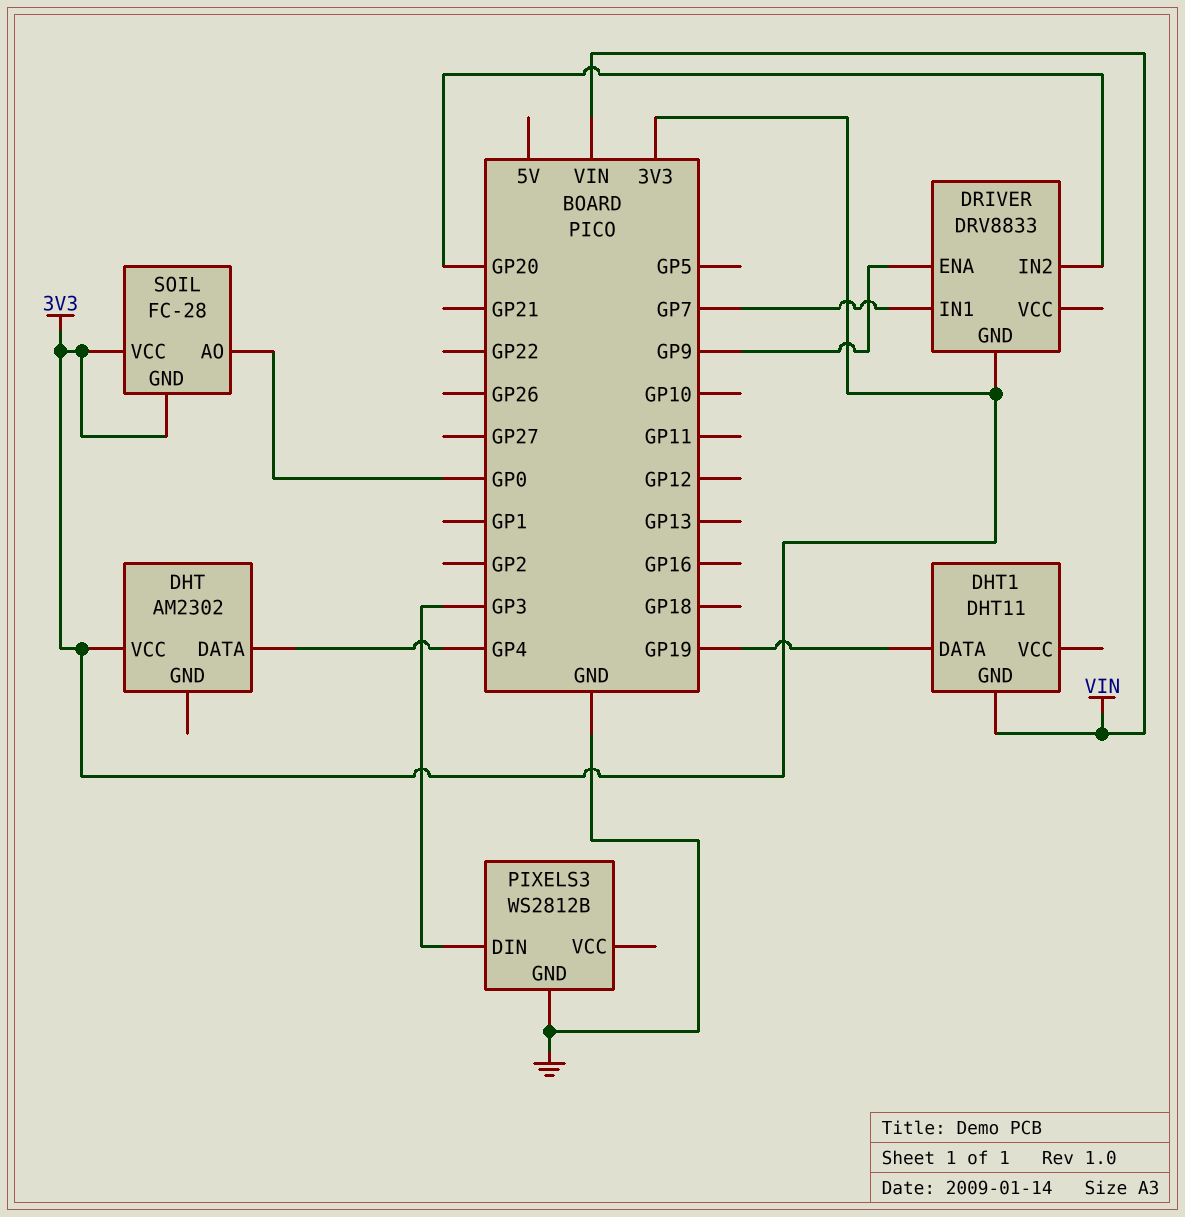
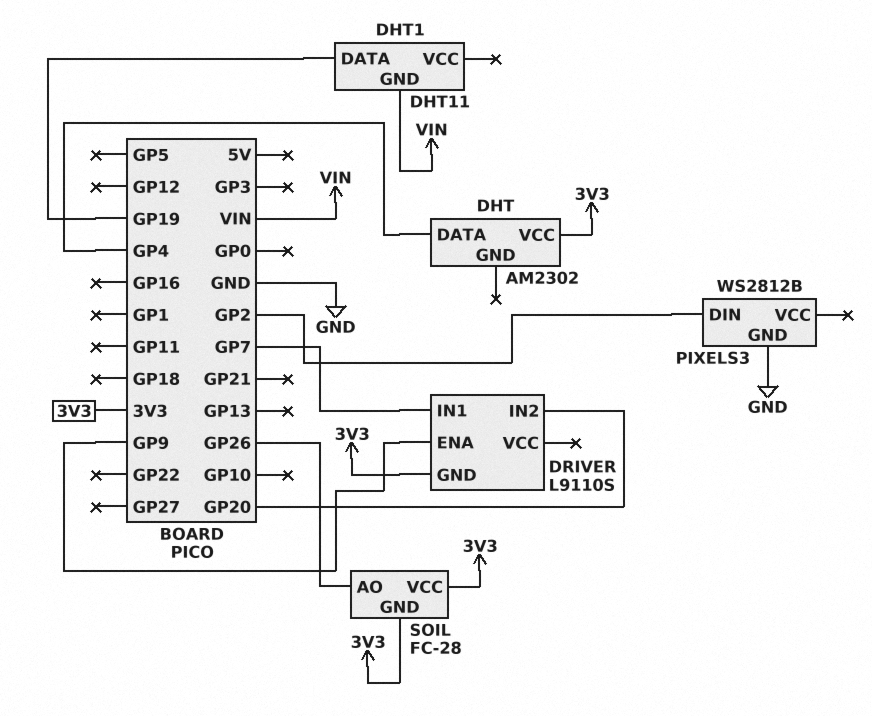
DRIVER: DRV8833 -> L9110S
PIXELS3 pin DIN: GP3 -> GP2
SOIL pin AO: GP0 -> GP26

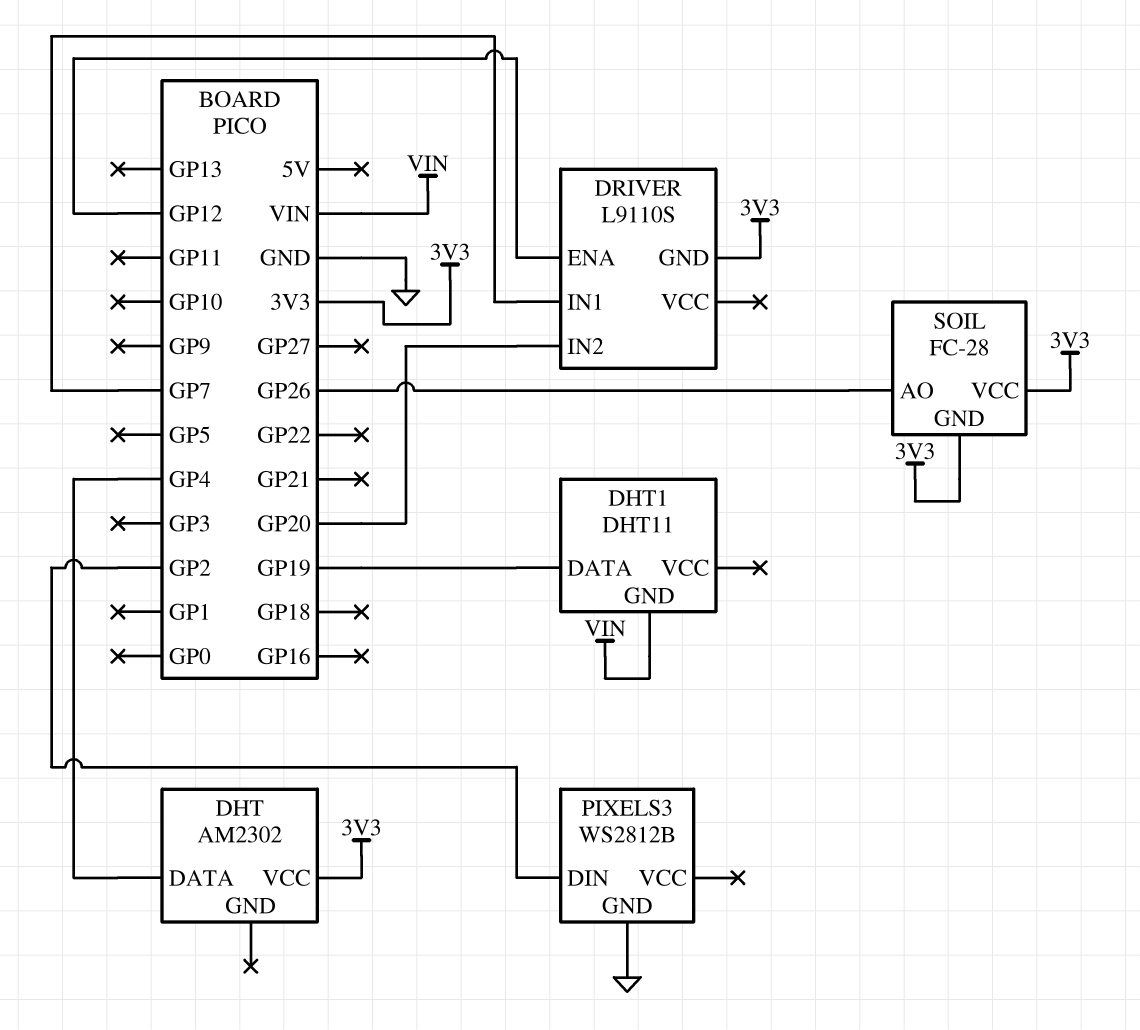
DRIVER pin ENA: GP9 -> GP12

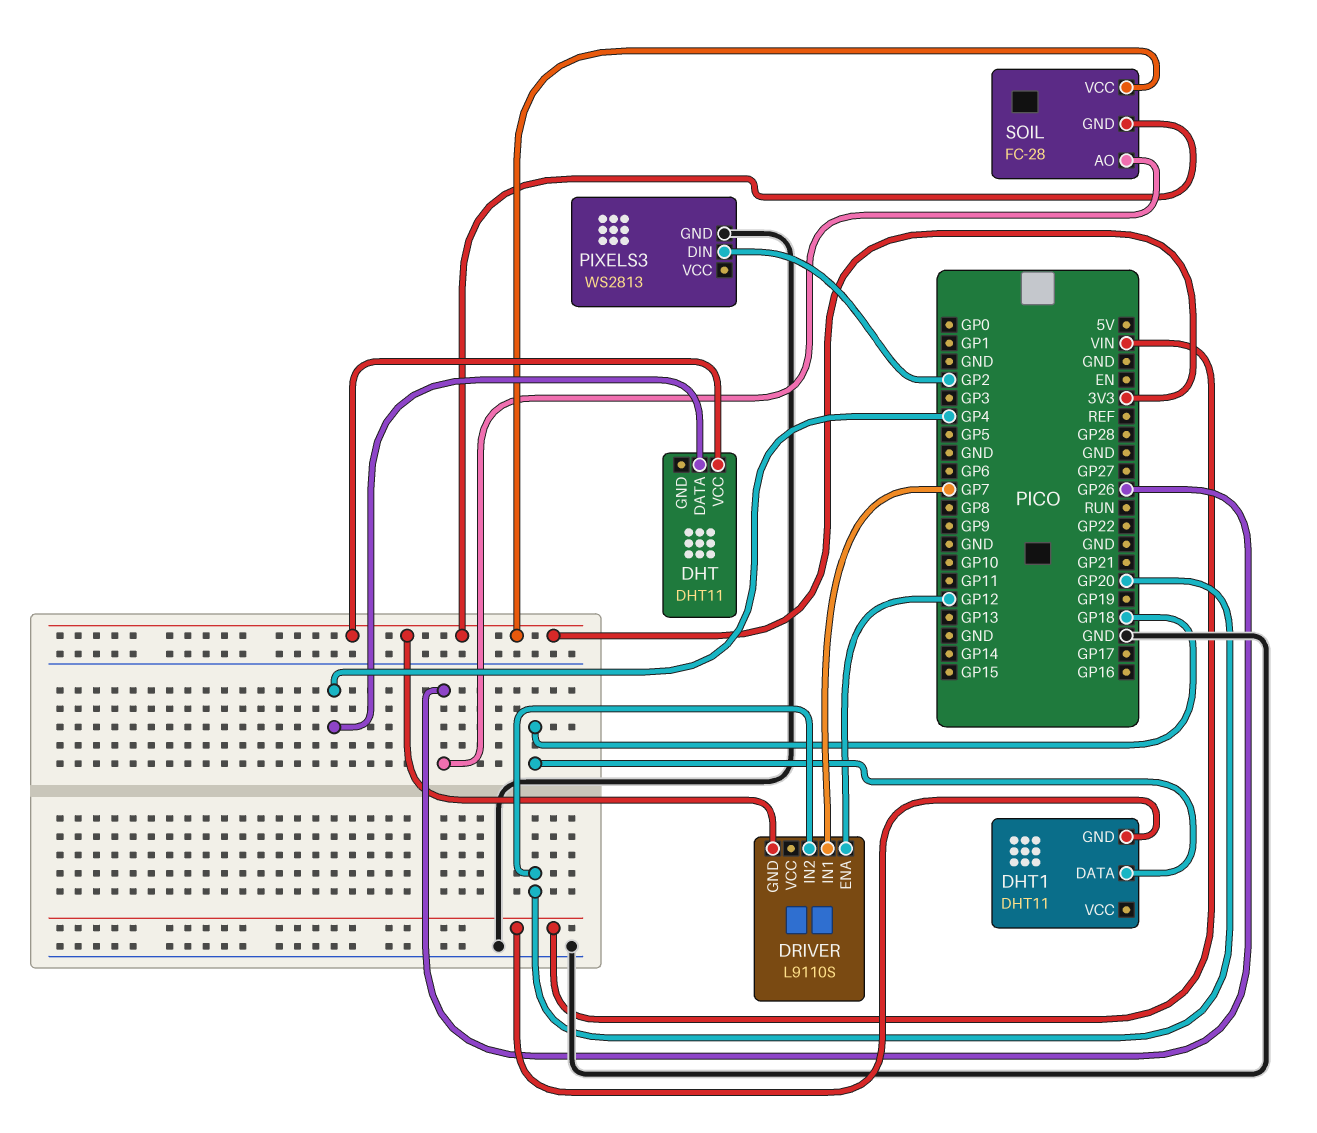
DHT: AM2302 -> DHT11
DHT1 pin DATA: GP19 -> GP18
PIXELS3: WS2812B -> WS2813

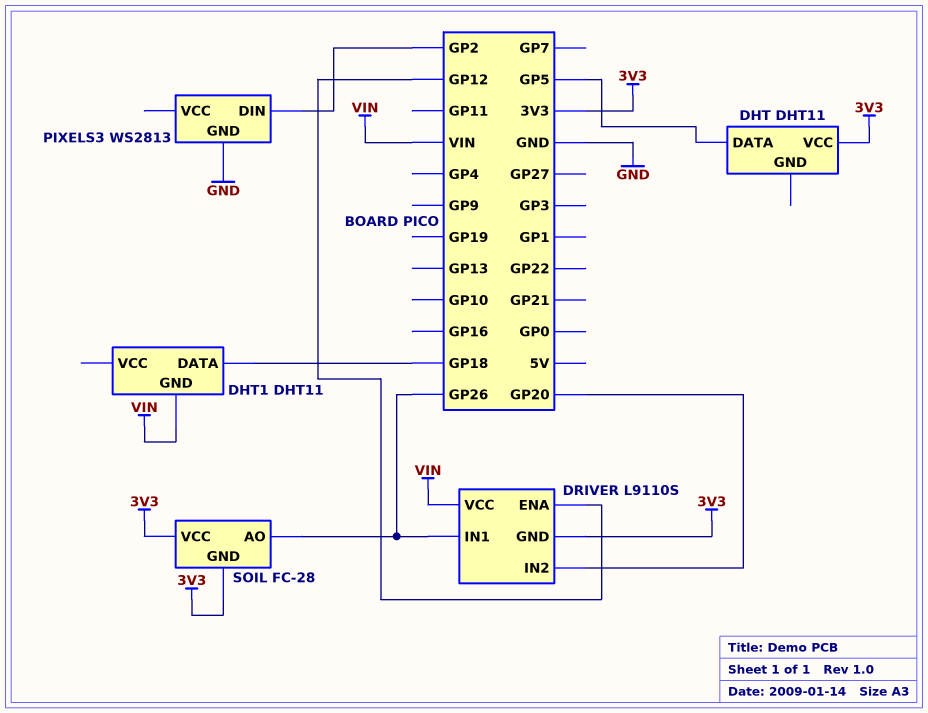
DHT pin DATA: GP4 -> GP5
DRIVER pin IN1: GP7 -> GP26
DRIVER pin VCC: none -> VIN

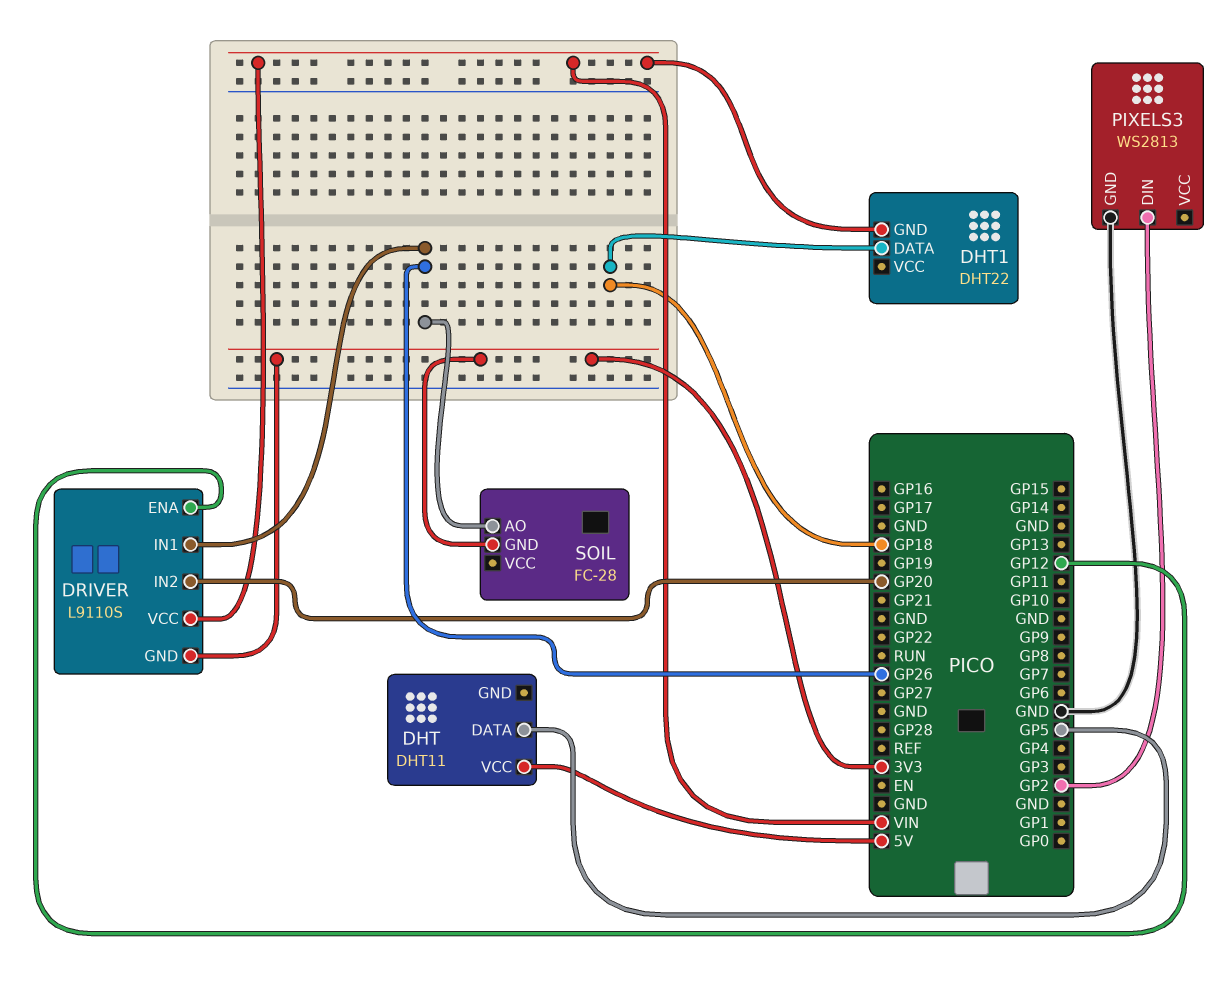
DHT pin VCC: 3V3 -> 5V
DHT1: DHT11 -> DHT22
SOIL pin VCC: 3V3 -> none

